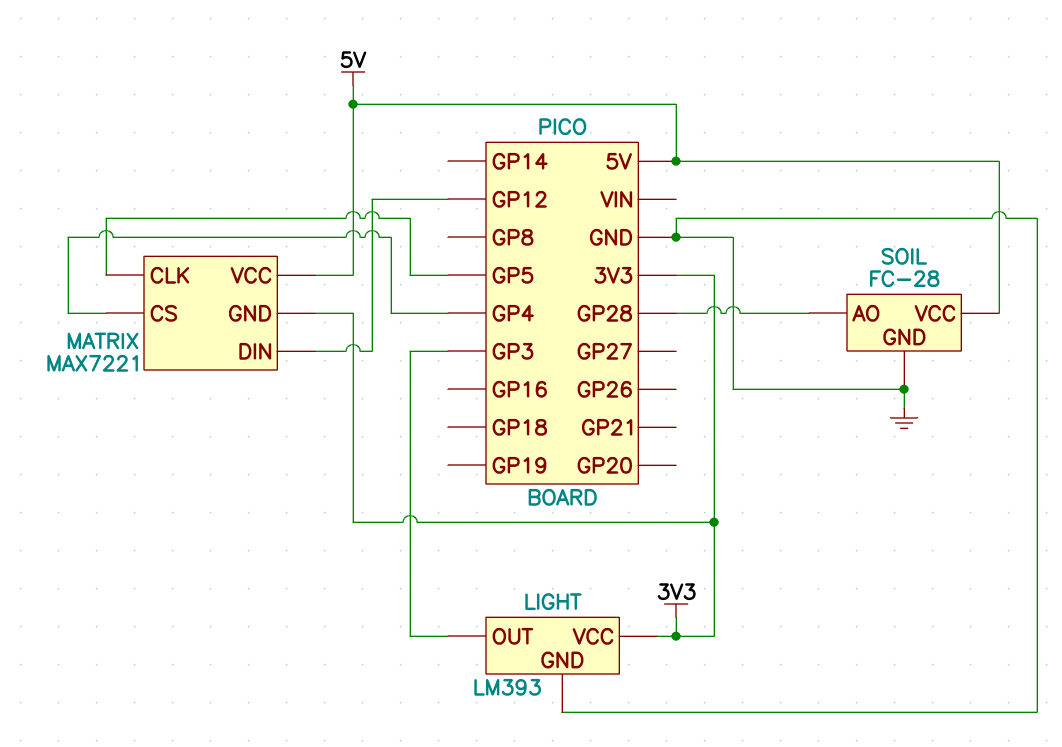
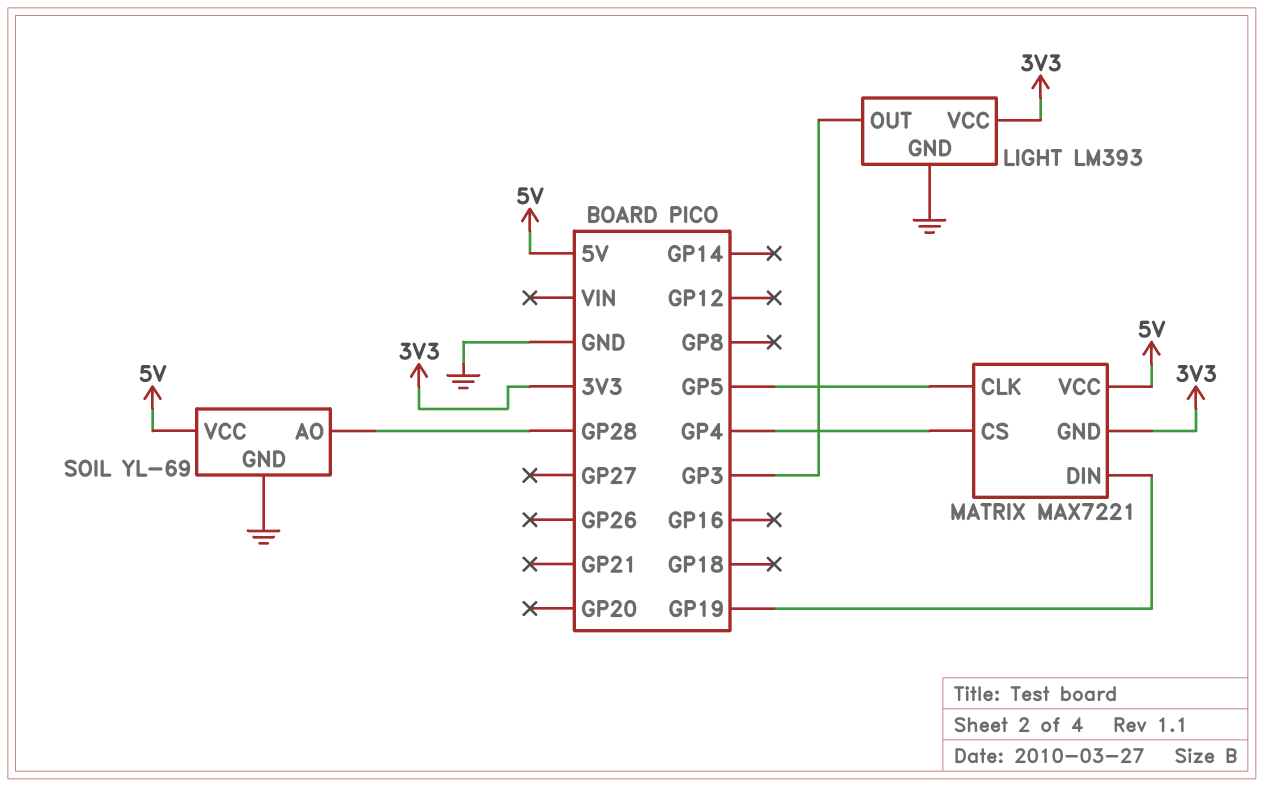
MATRIX pin DIN: GP12 -> GP19
SOIL: FC-28 -> YL-69

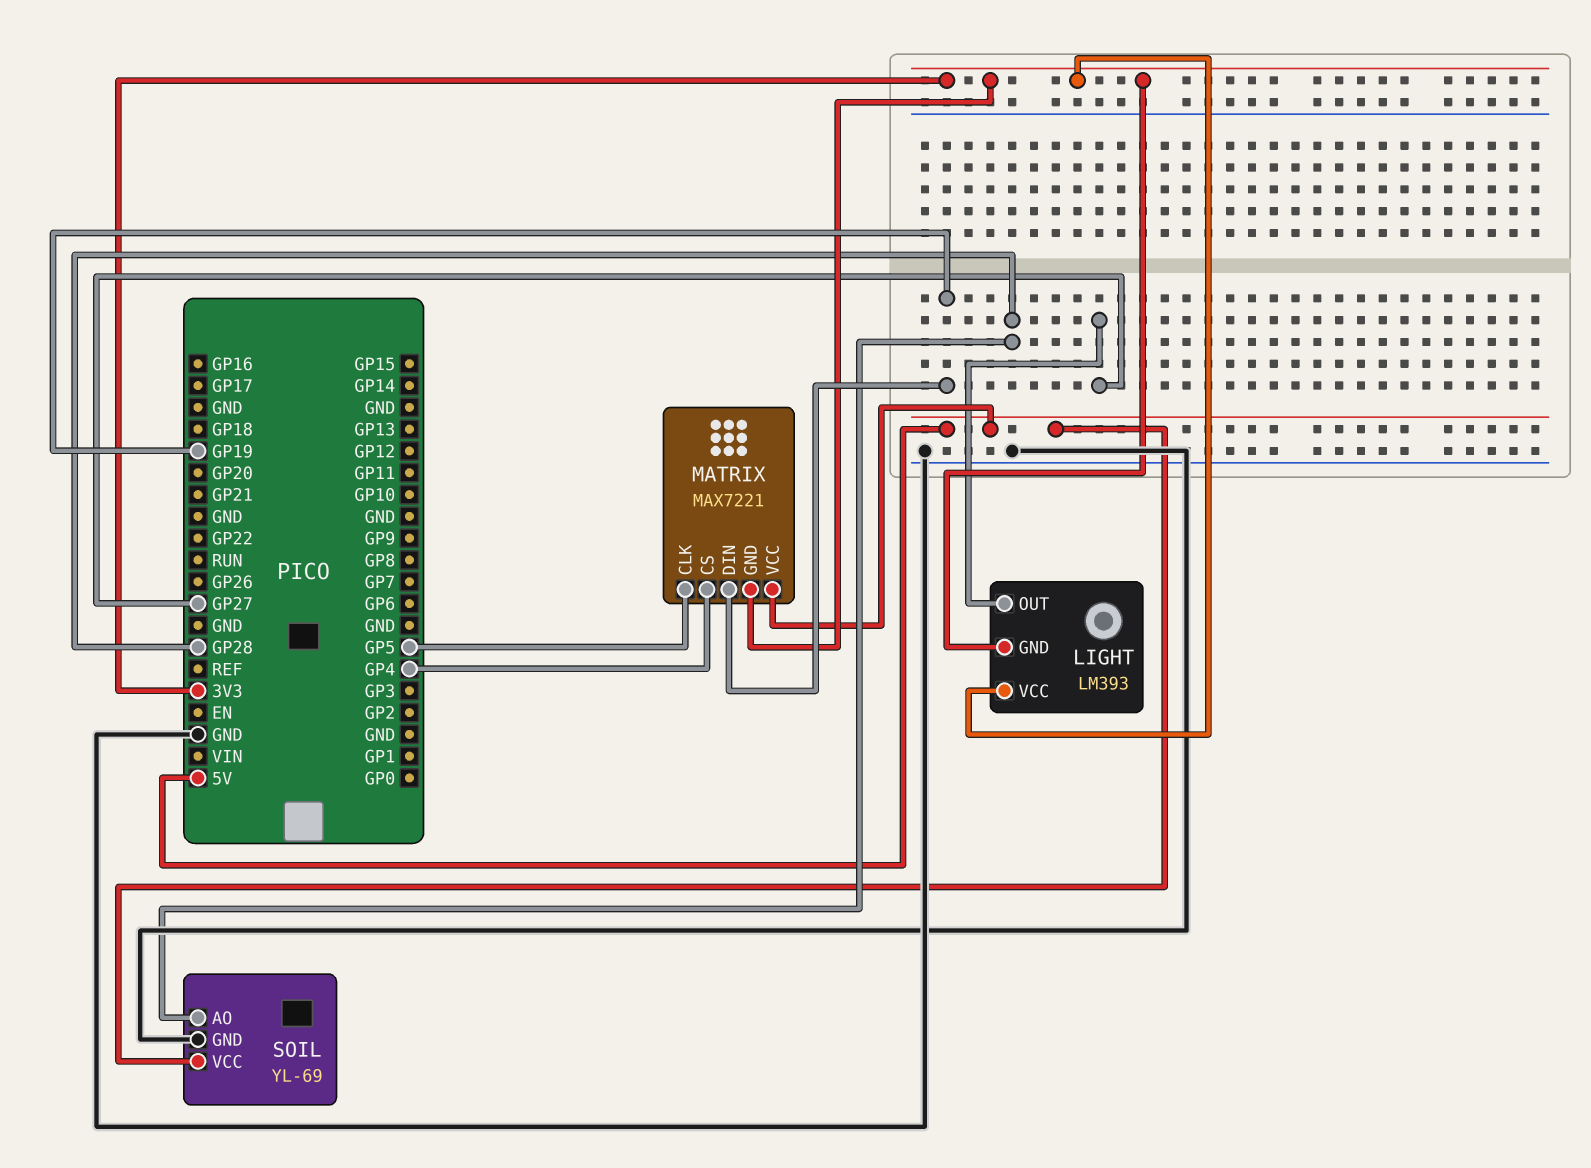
LIGHT pin GND: GND -> 3V3
LIGHT pin OUT: GP3 -> GP27

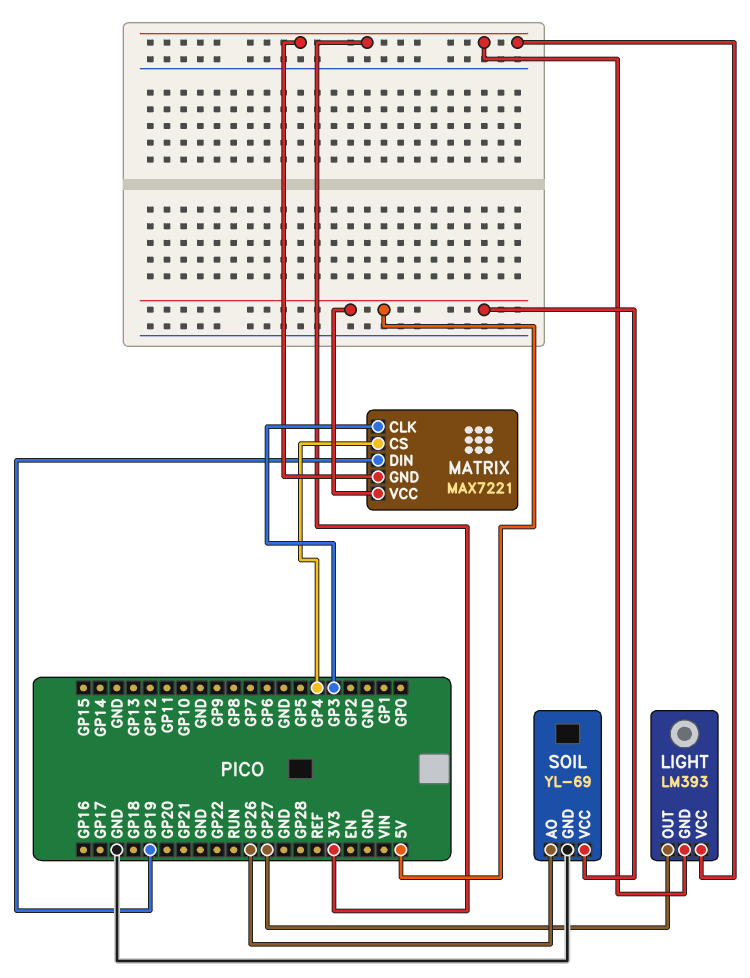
MATRIX pin CLK: GP5 -> GP3
SOIL pin AO: GP28 -> GP26

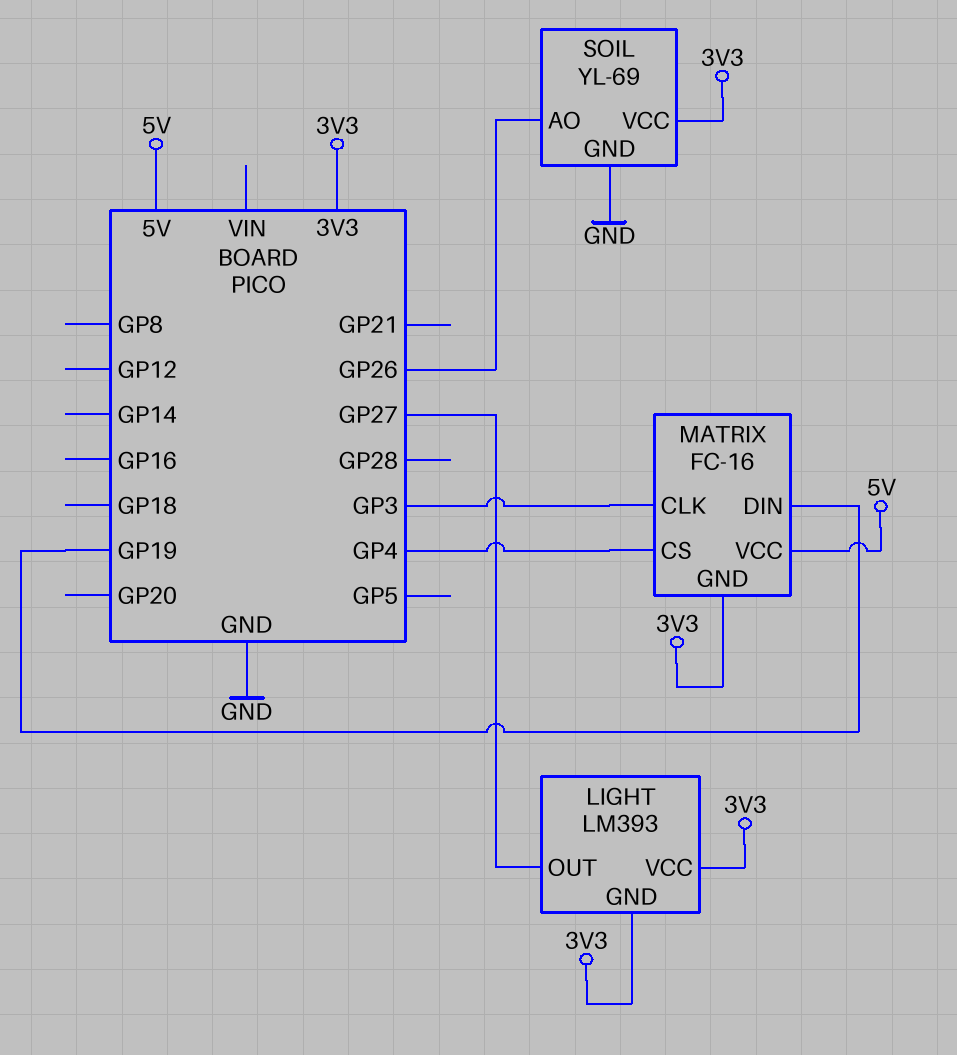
MATRIX: MAX7221 -> FC-16
SOIL pin VCC: 5V -> 3V3

